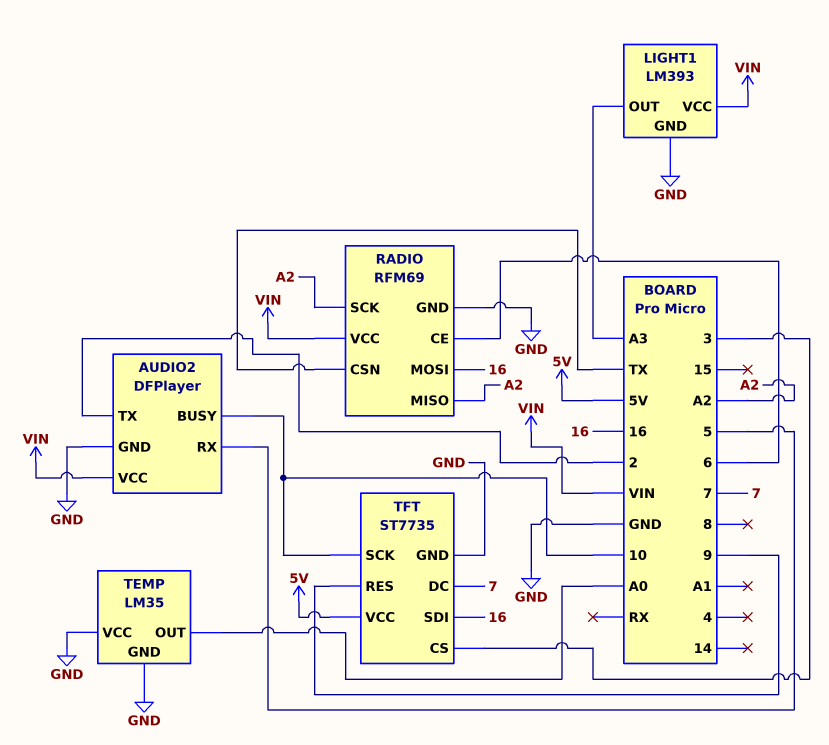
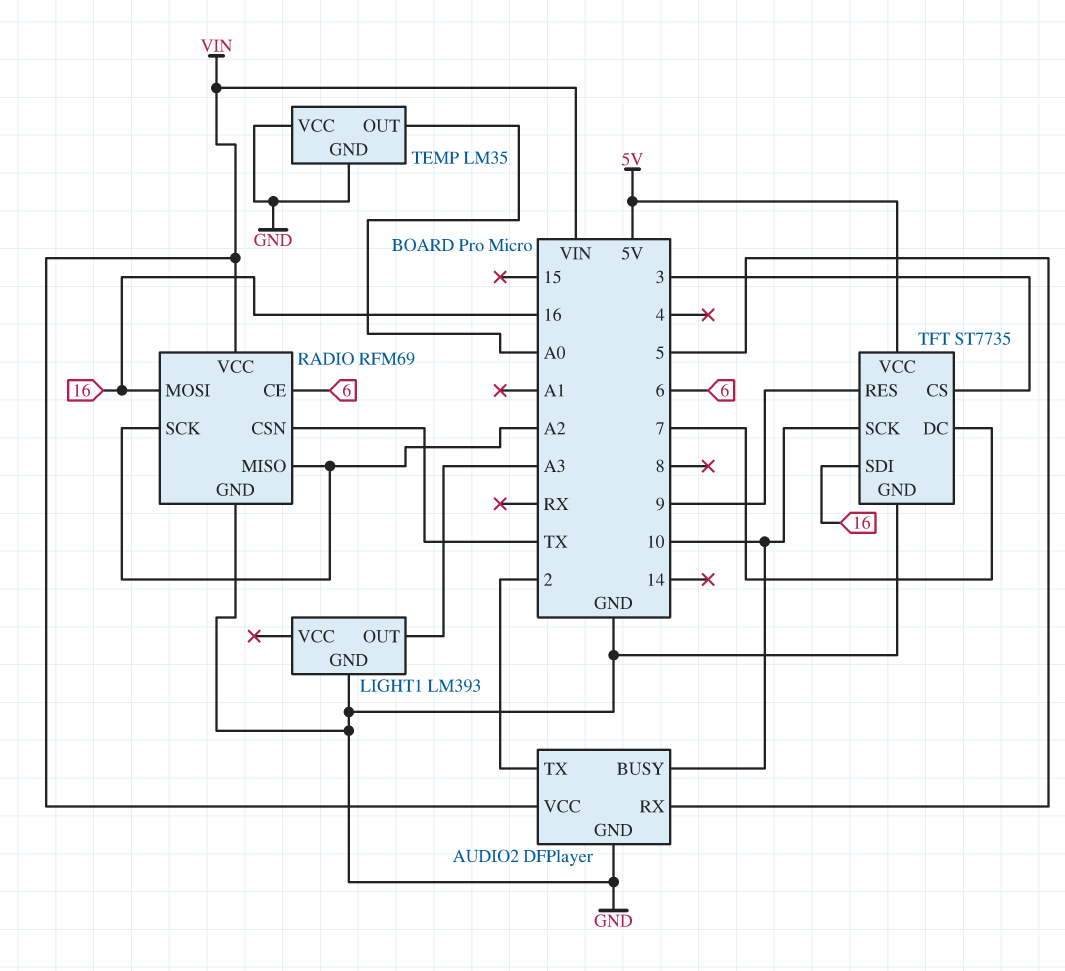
LIGHT1 pin VCC: VIN -> none

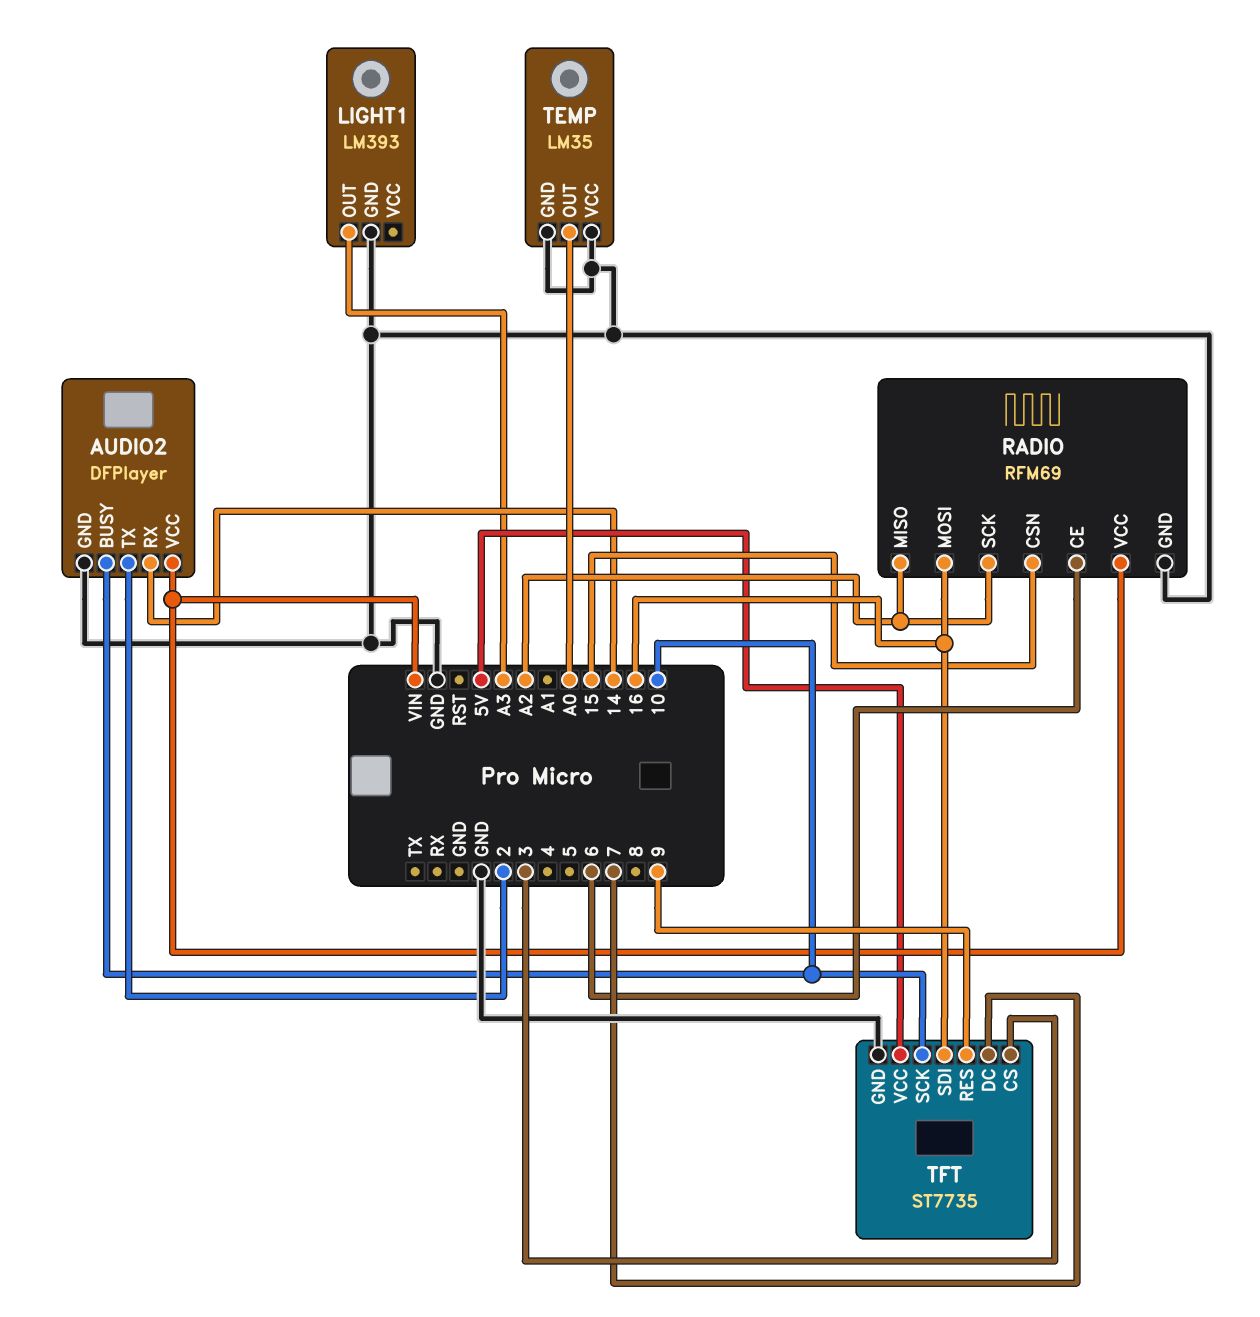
AUDIO2 pin RX: 5 -> 14
RADIO pin CSN: TX -> 15

